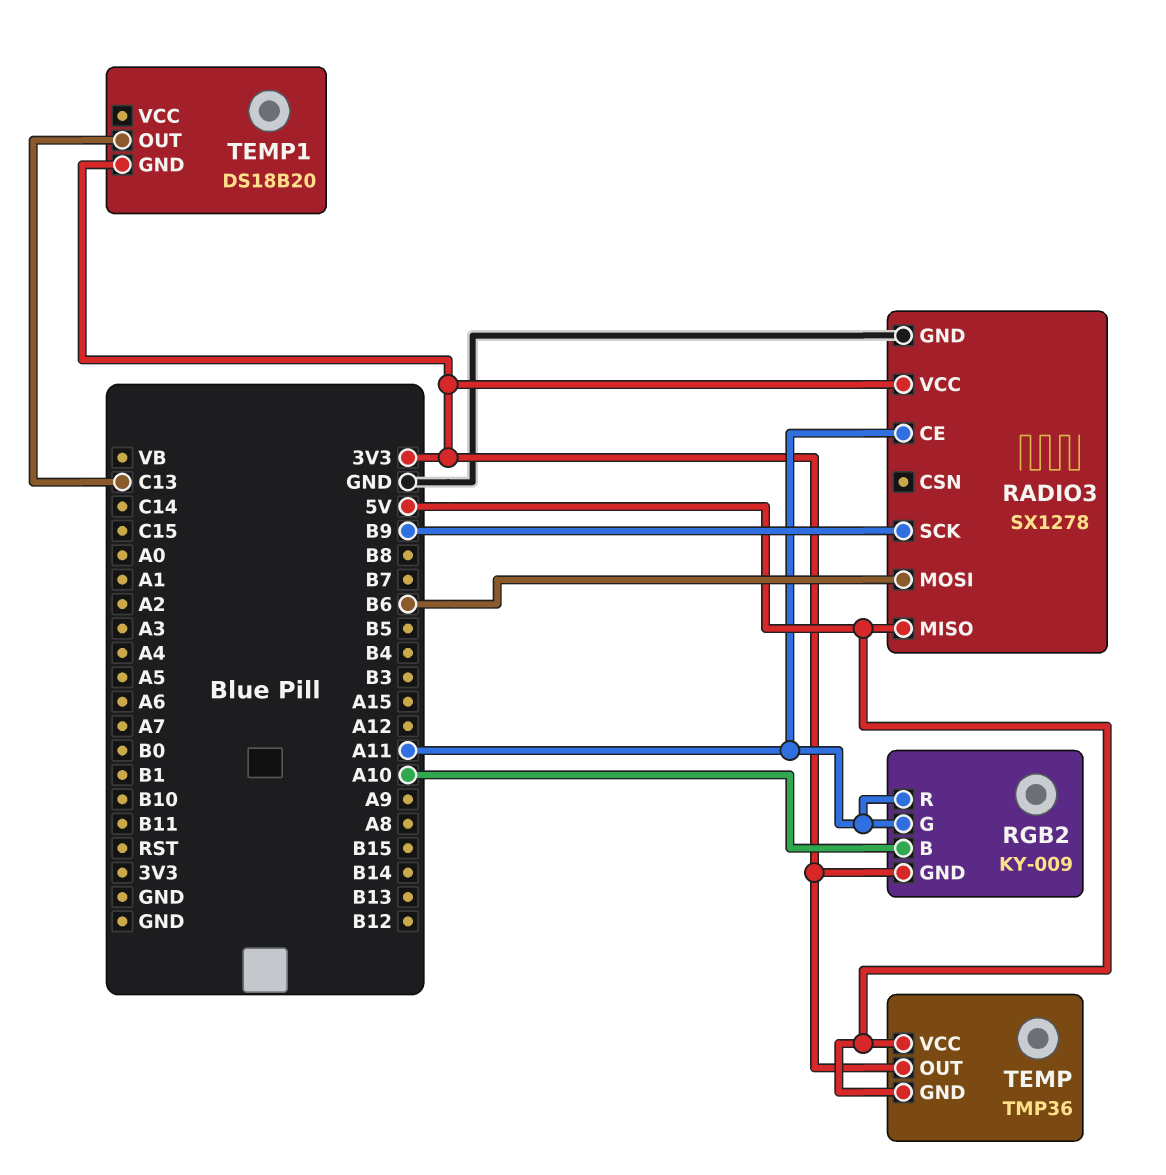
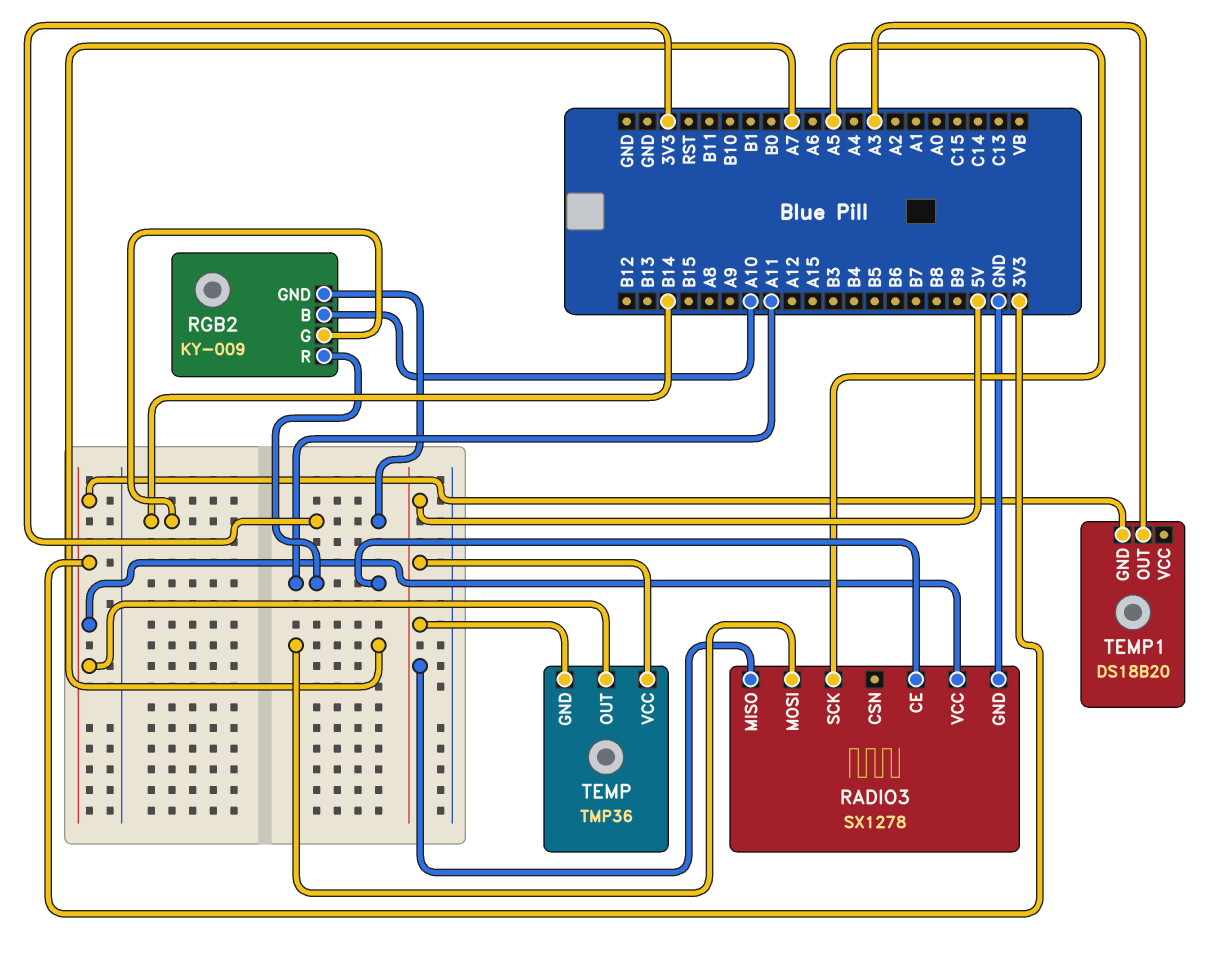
RADIO3 pin MOSI: B6 -> A7
RADIO3 pin SCK: B9 -> A5
RGB2 pin G: A11 -> B14
TEMP1 pin OUT: C13 -> A3

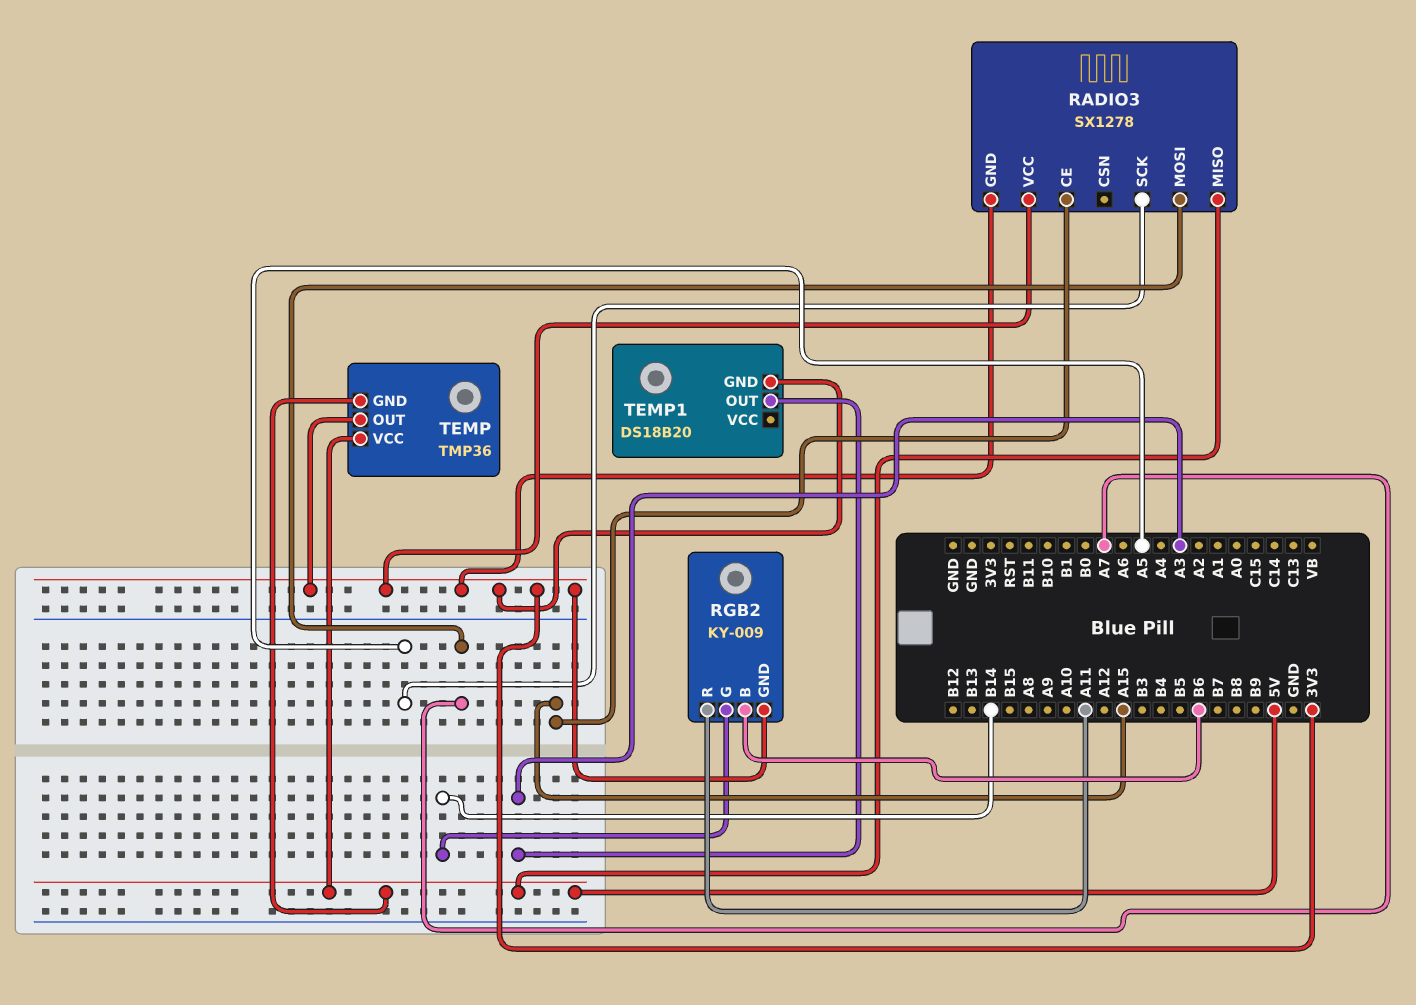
RADIO3 pin CE: A11 -> A15
RADIO3 pin GND: GND -> 3V3
RGB2 pin B: A10 -> B6

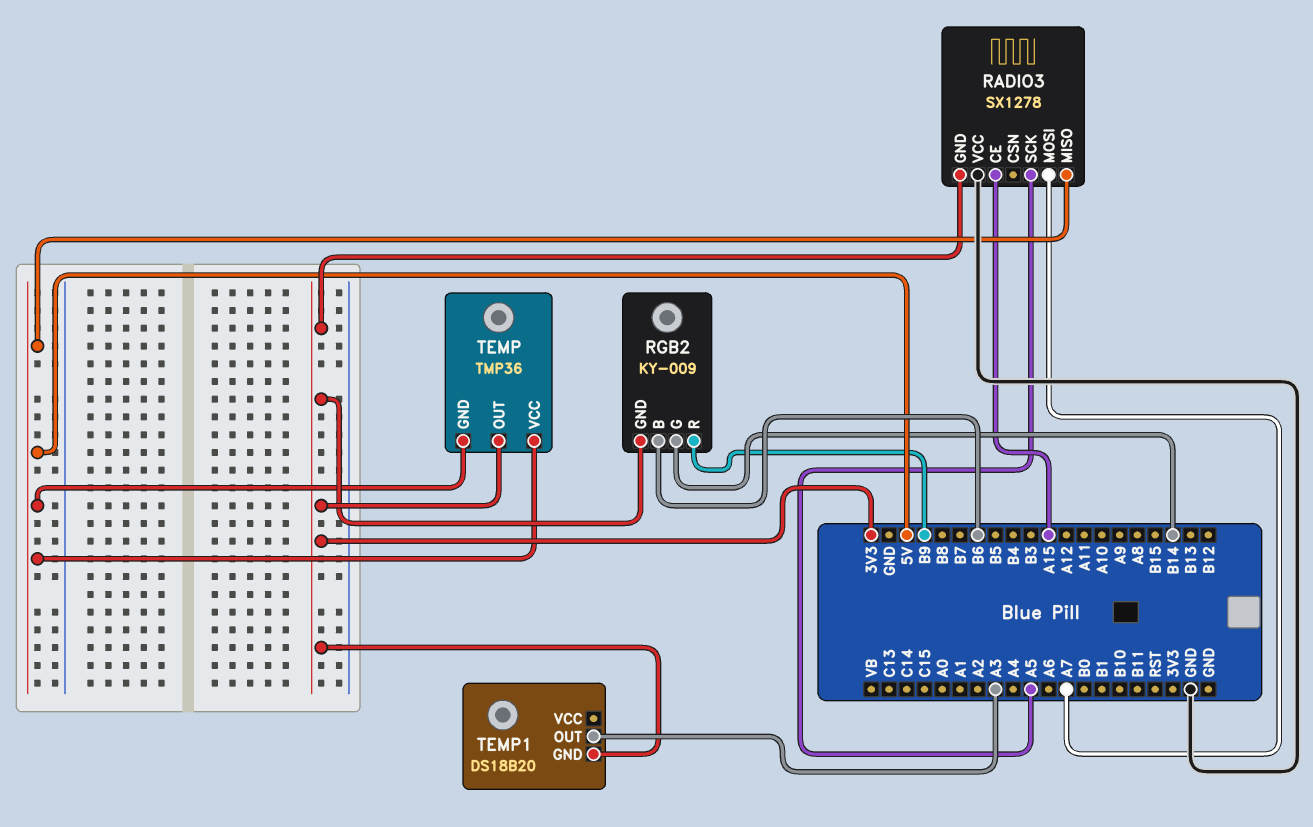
RADIO3 pin VCC: 3V3 -> GND
RGB2 pin R: A11 -> B9

